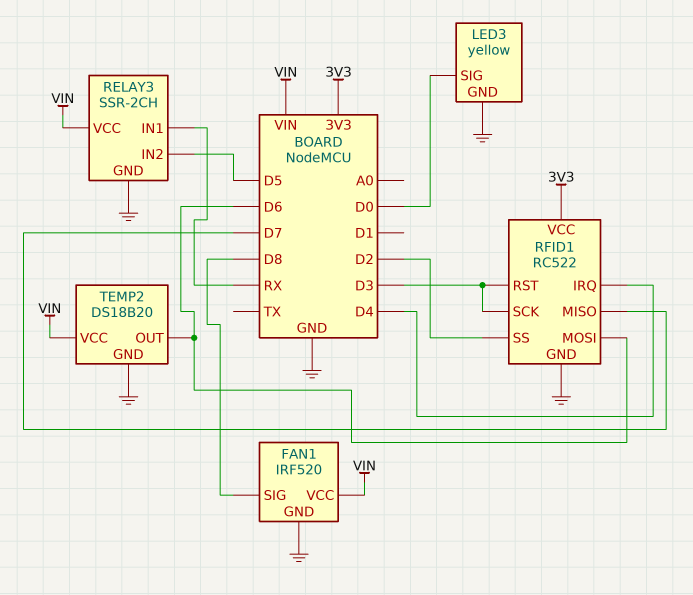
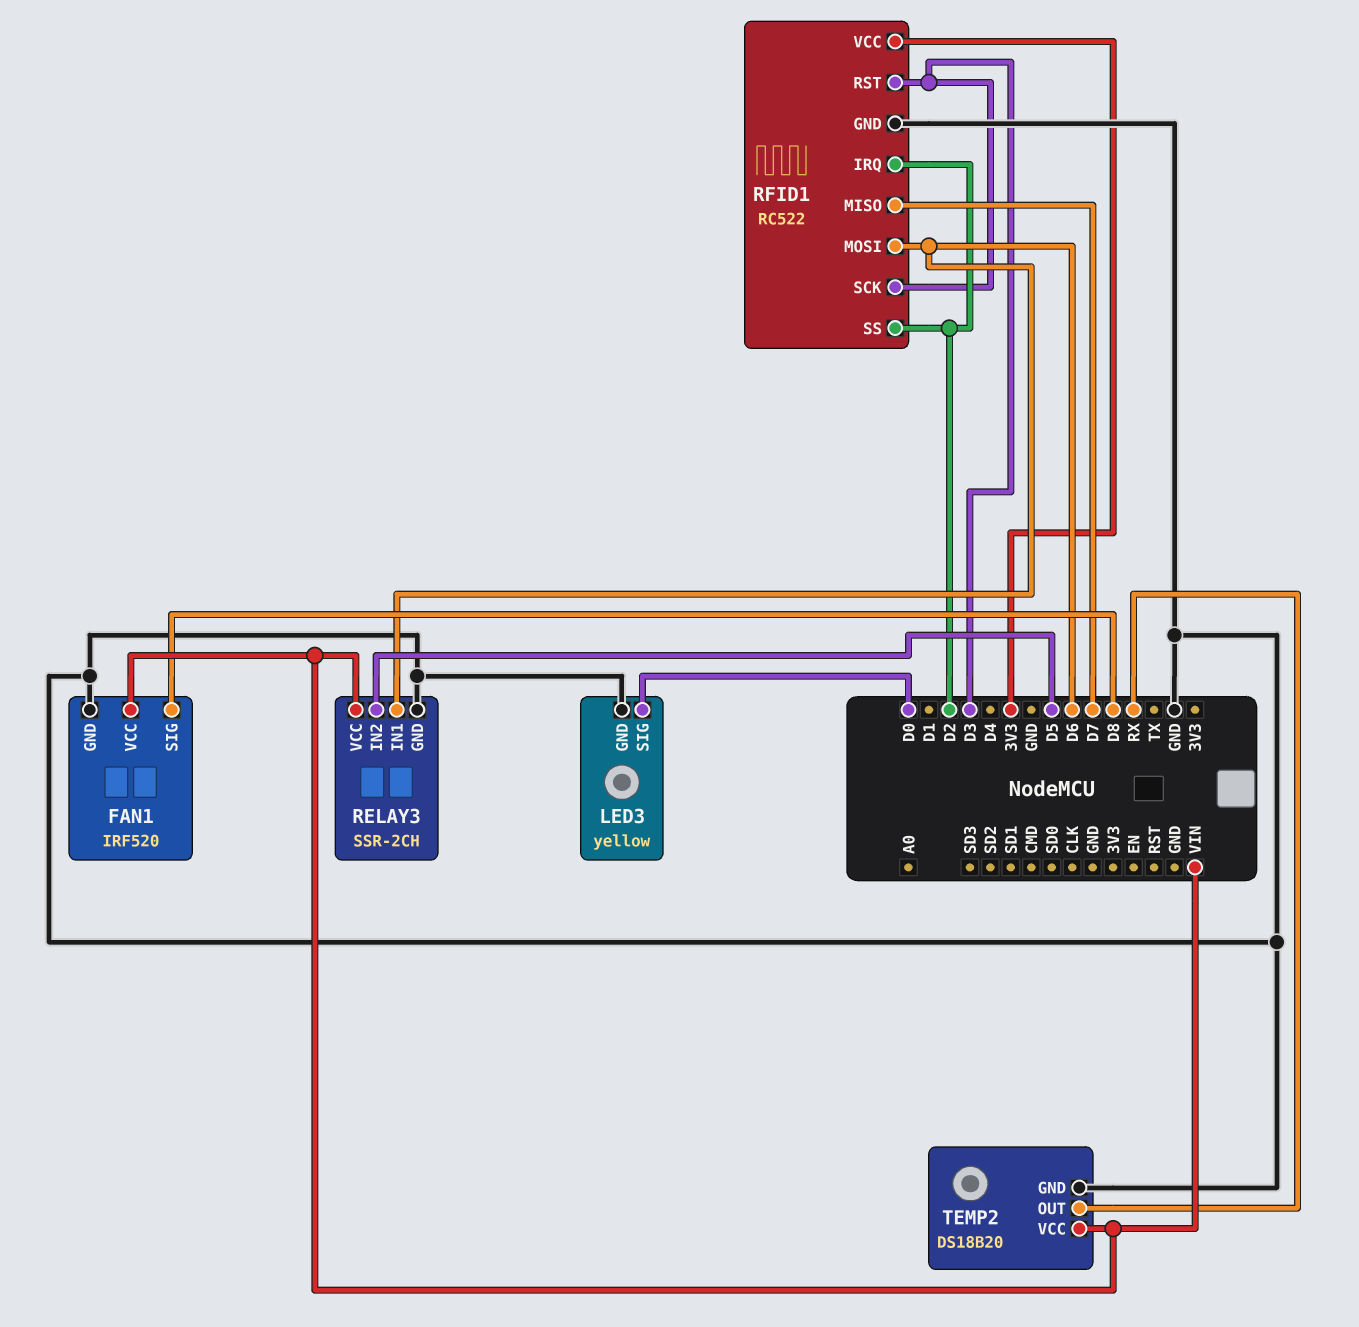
RELAY3 pin IN1: RX -> D6
RFID1 pin IRQ: D4 -> D2
TEMP2 pin OUT: D6 -> RX

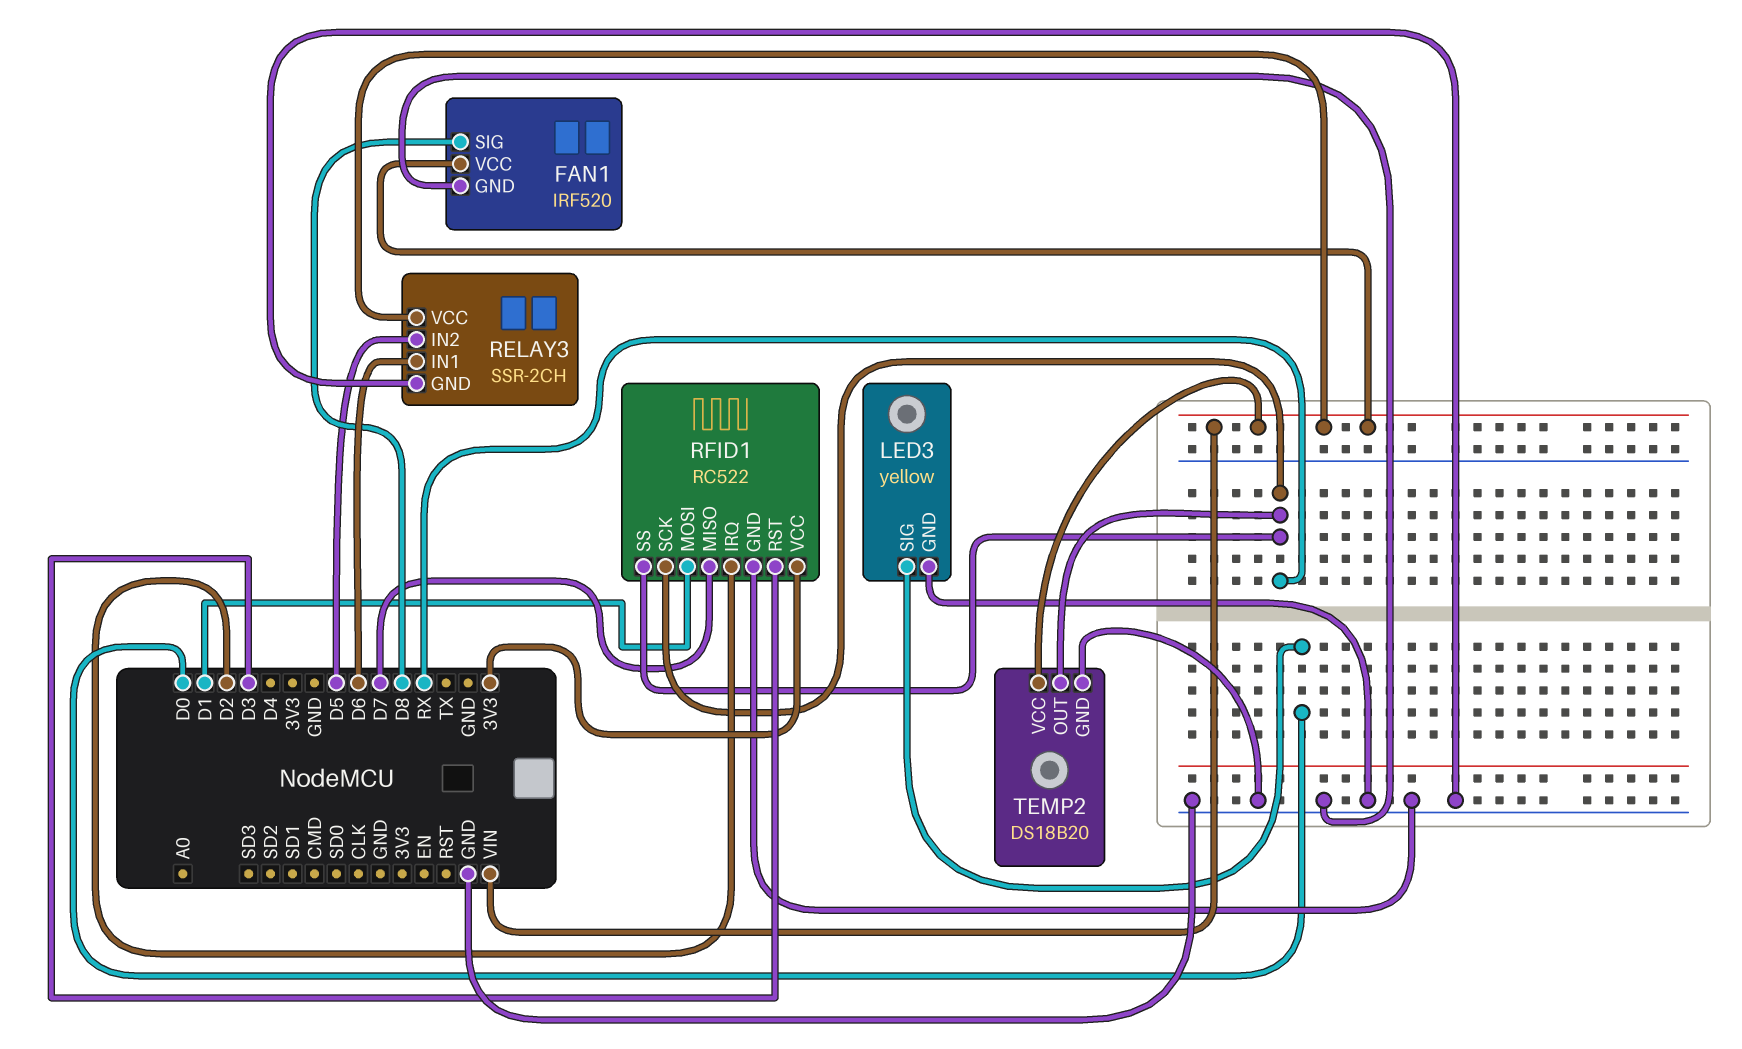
RFID1 pin MOSI: D6 -> D1
RFID1 pin SCK: D3 -> RX
RFID1 pin SS: D2 -> RX

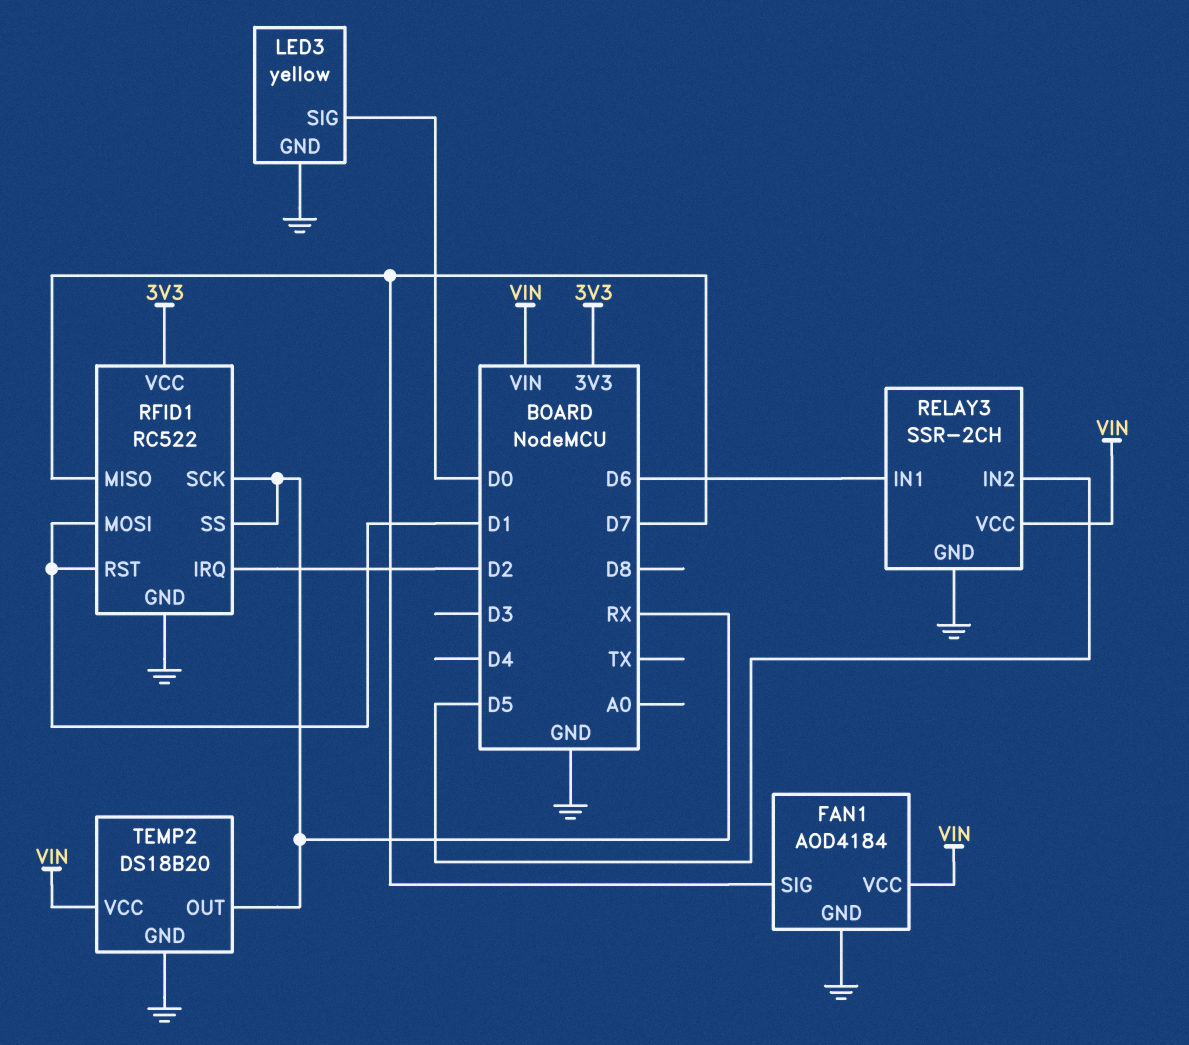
FAN1: IRF520 -> AOD4184
FAN1 pin SIG: D8 -> D7
RFID1 pin RST: D3 -> D1

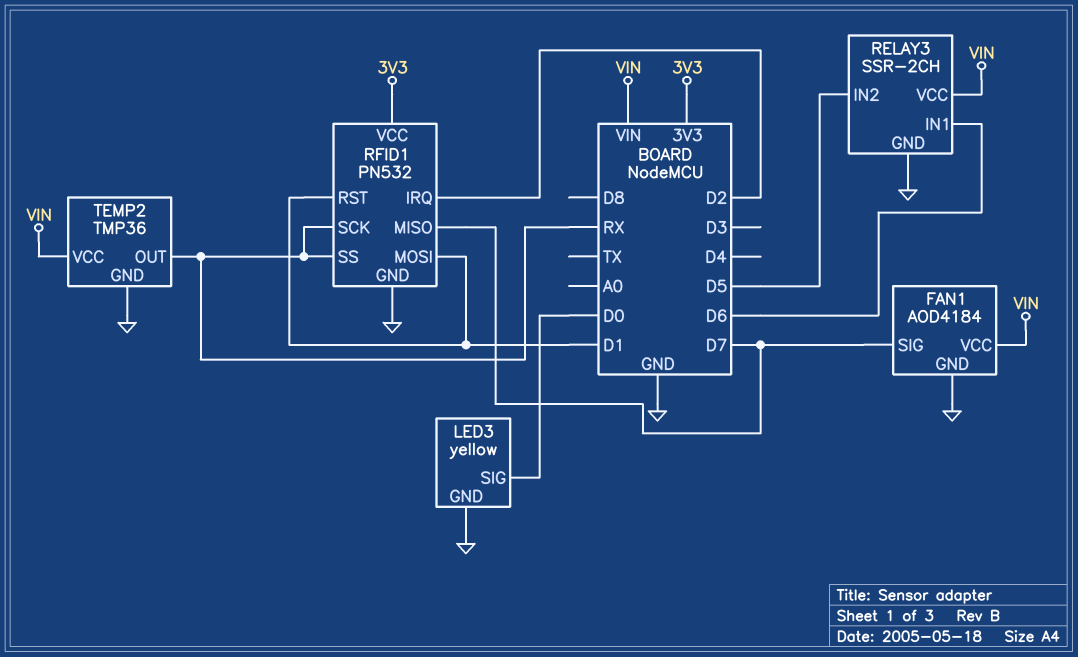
RFID1: RC522 -> PN532
TEMP2: DS18B20 -> TMP36

